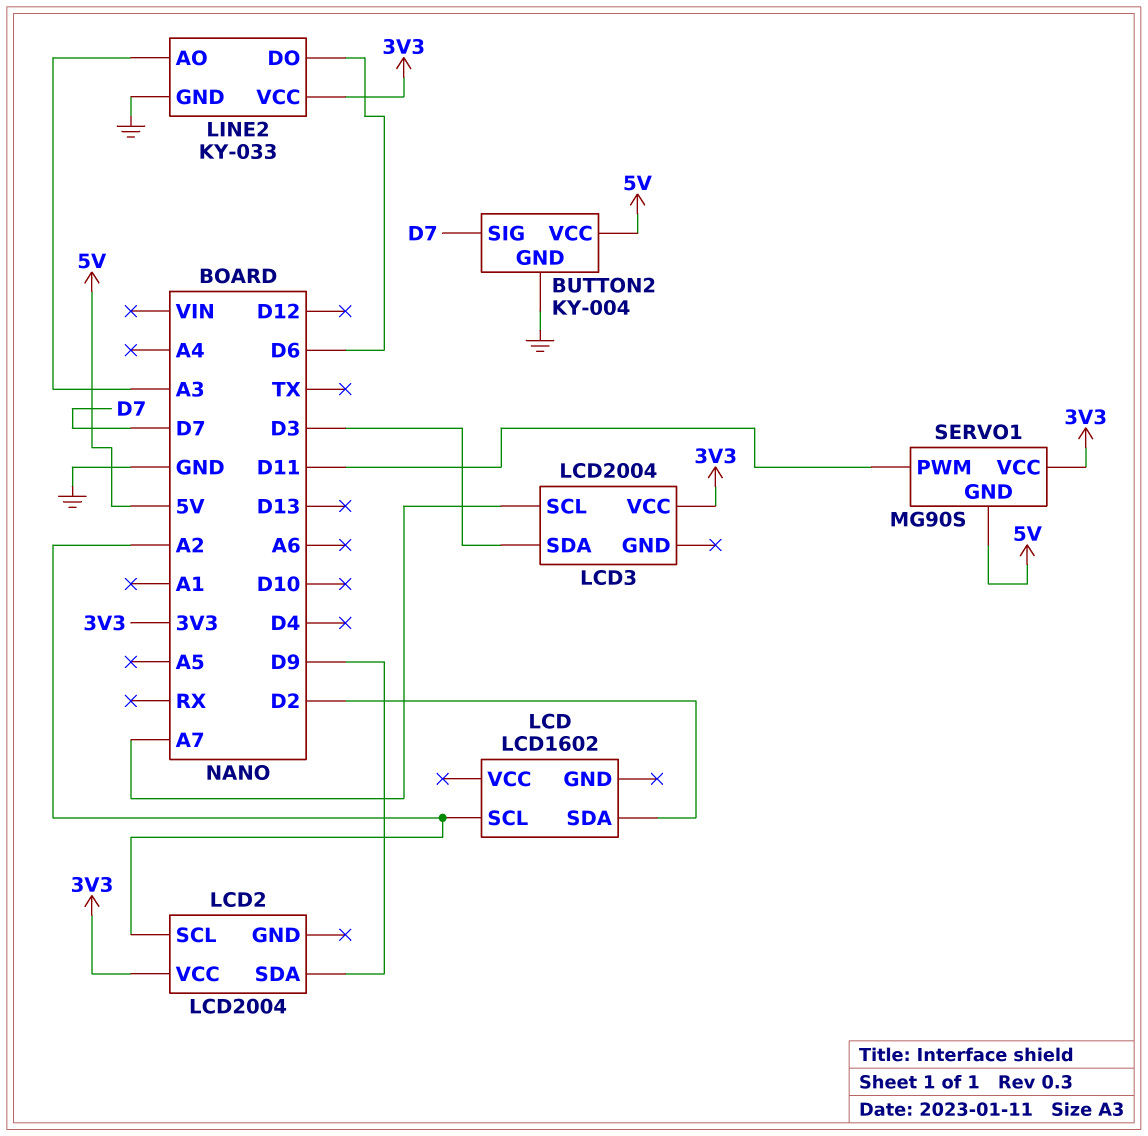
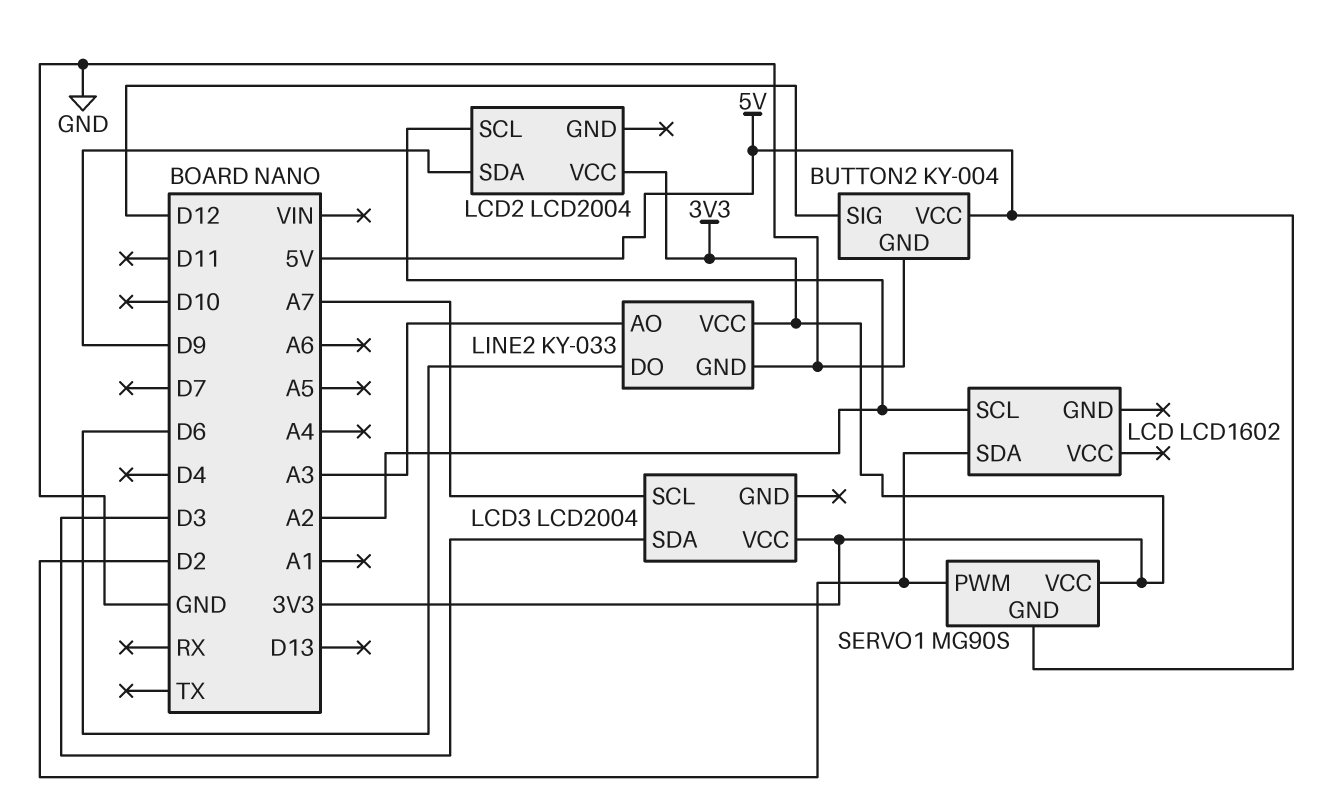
BUTTON2 pin SIG: D7 -> D12
SERVO1 pin PWM: D11 -> D2

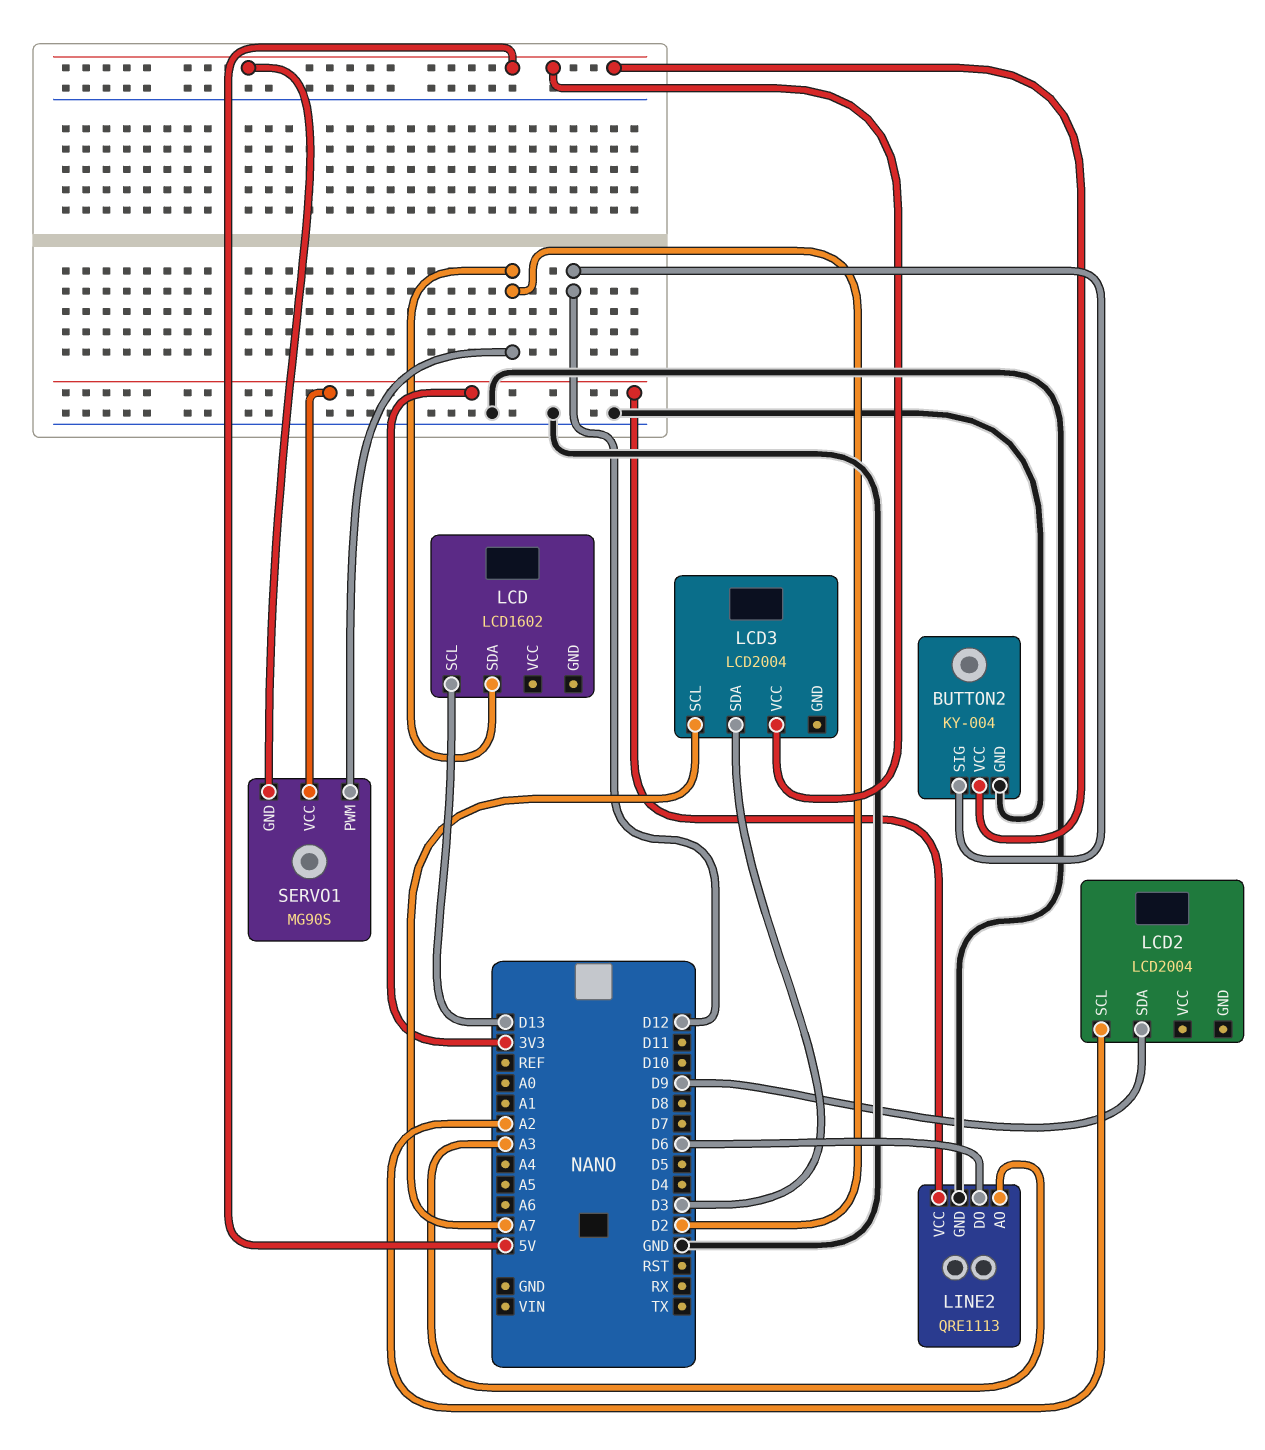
LCD pin SCL: A2 -> D13
LCD2 pin VCC: 3V3 -> none
LCD3 pin VCC: 3V3 -> 5V
LINE2: KY-033 -> QRE1113

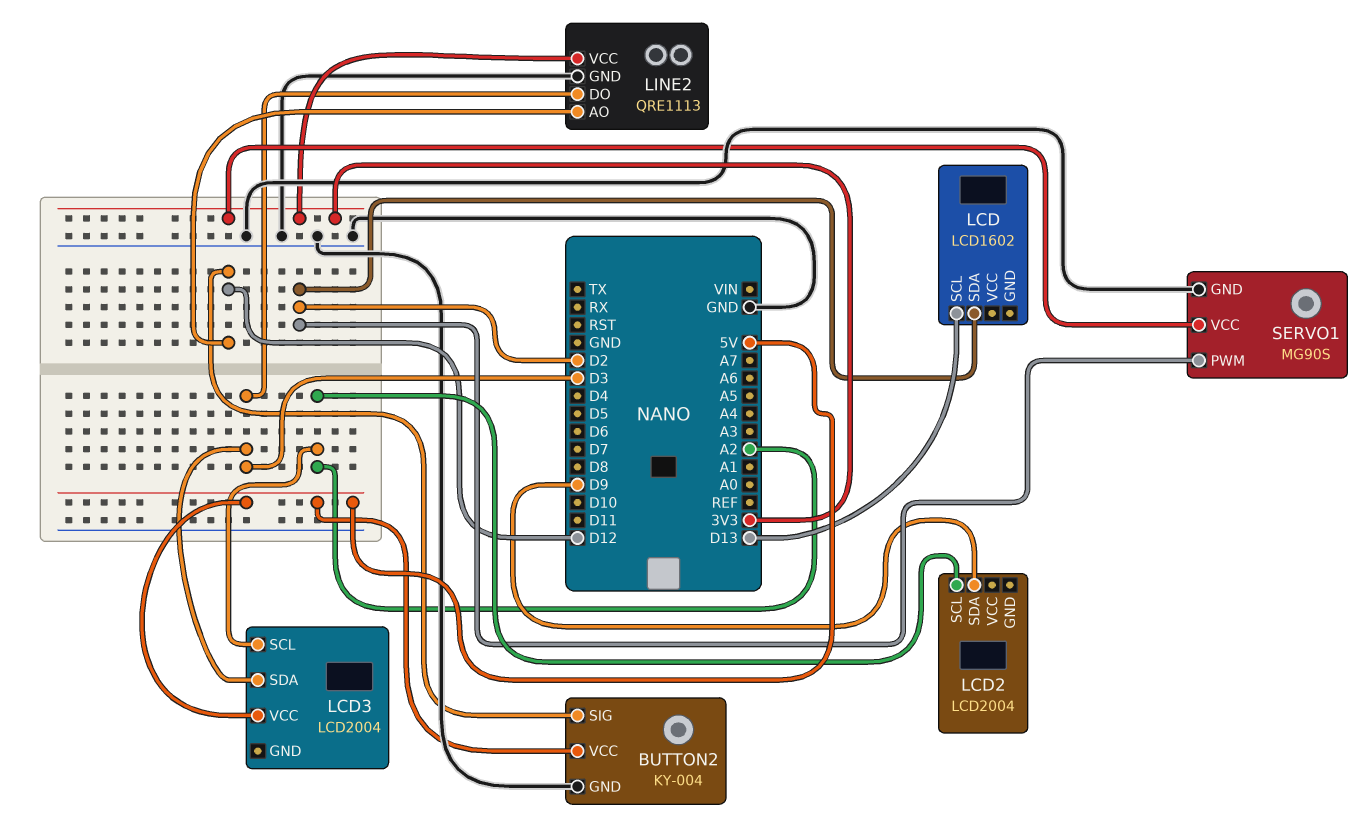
LCD3 pin SCL: A7 -> A2
LINE2 pin AO: A3 -> D12
LINE2 pin DO: D6 -> D3
SERVO1 pin GND: 5V -> GND

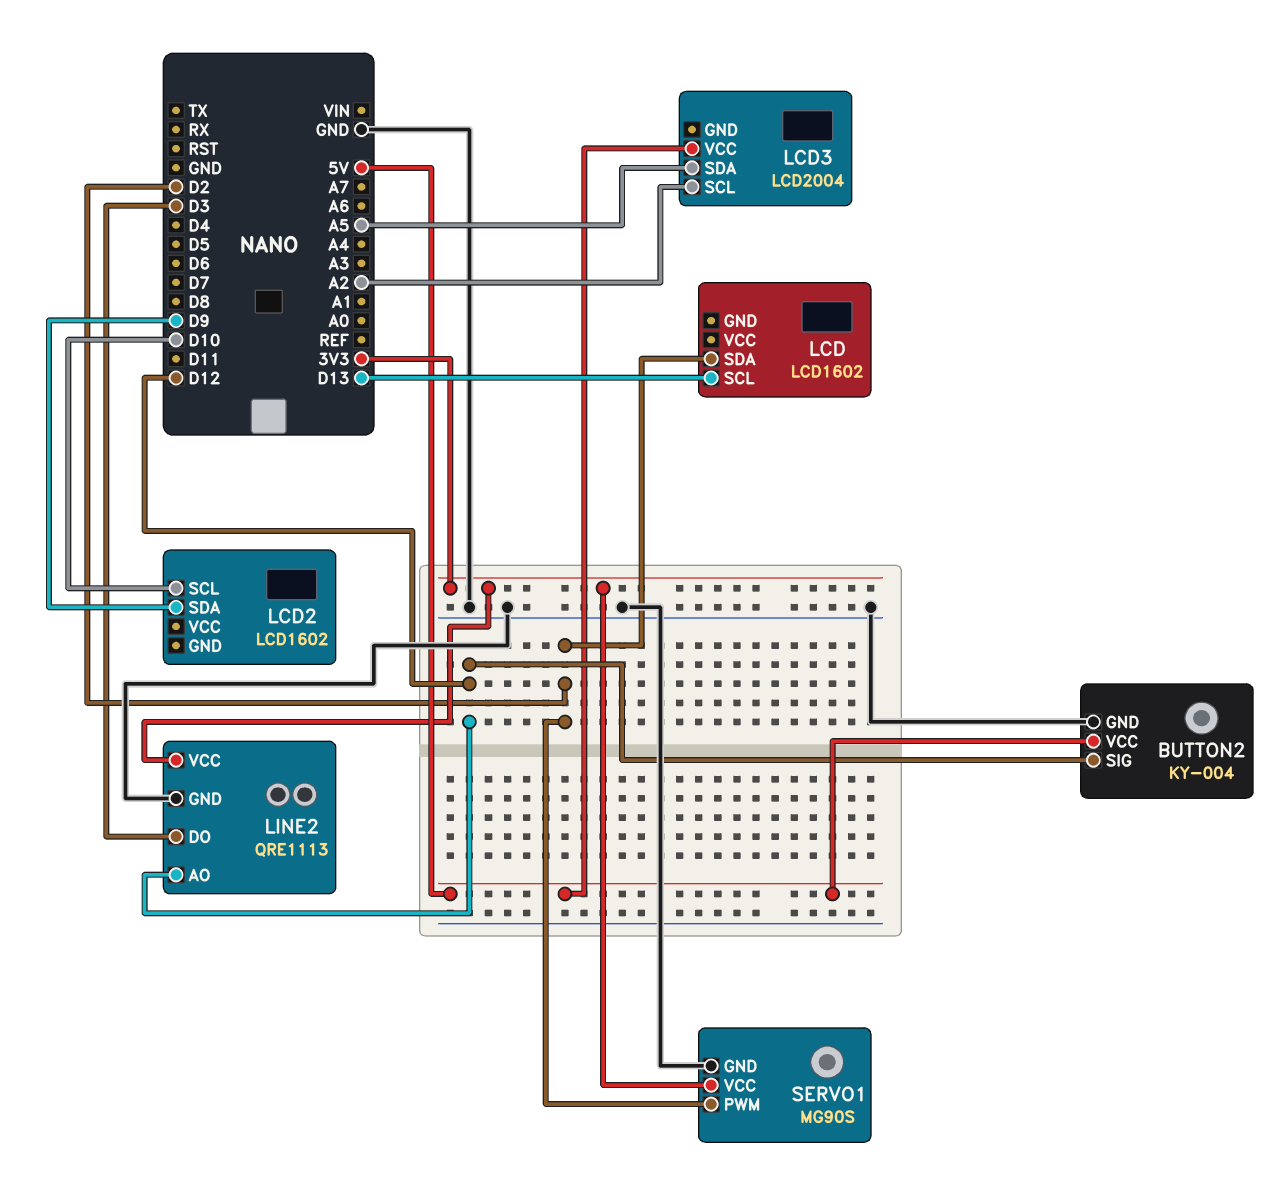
LCD2: LCD2004 -> LCD1602
LCD2 pin SCL: A2 -> D10
LCD3 pin SDA: D3 -> A5

